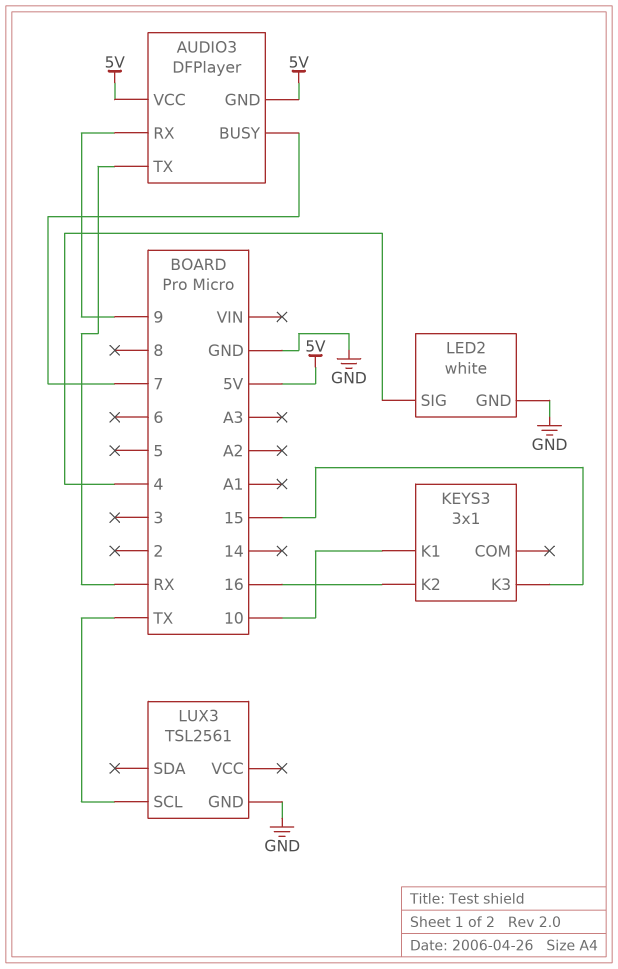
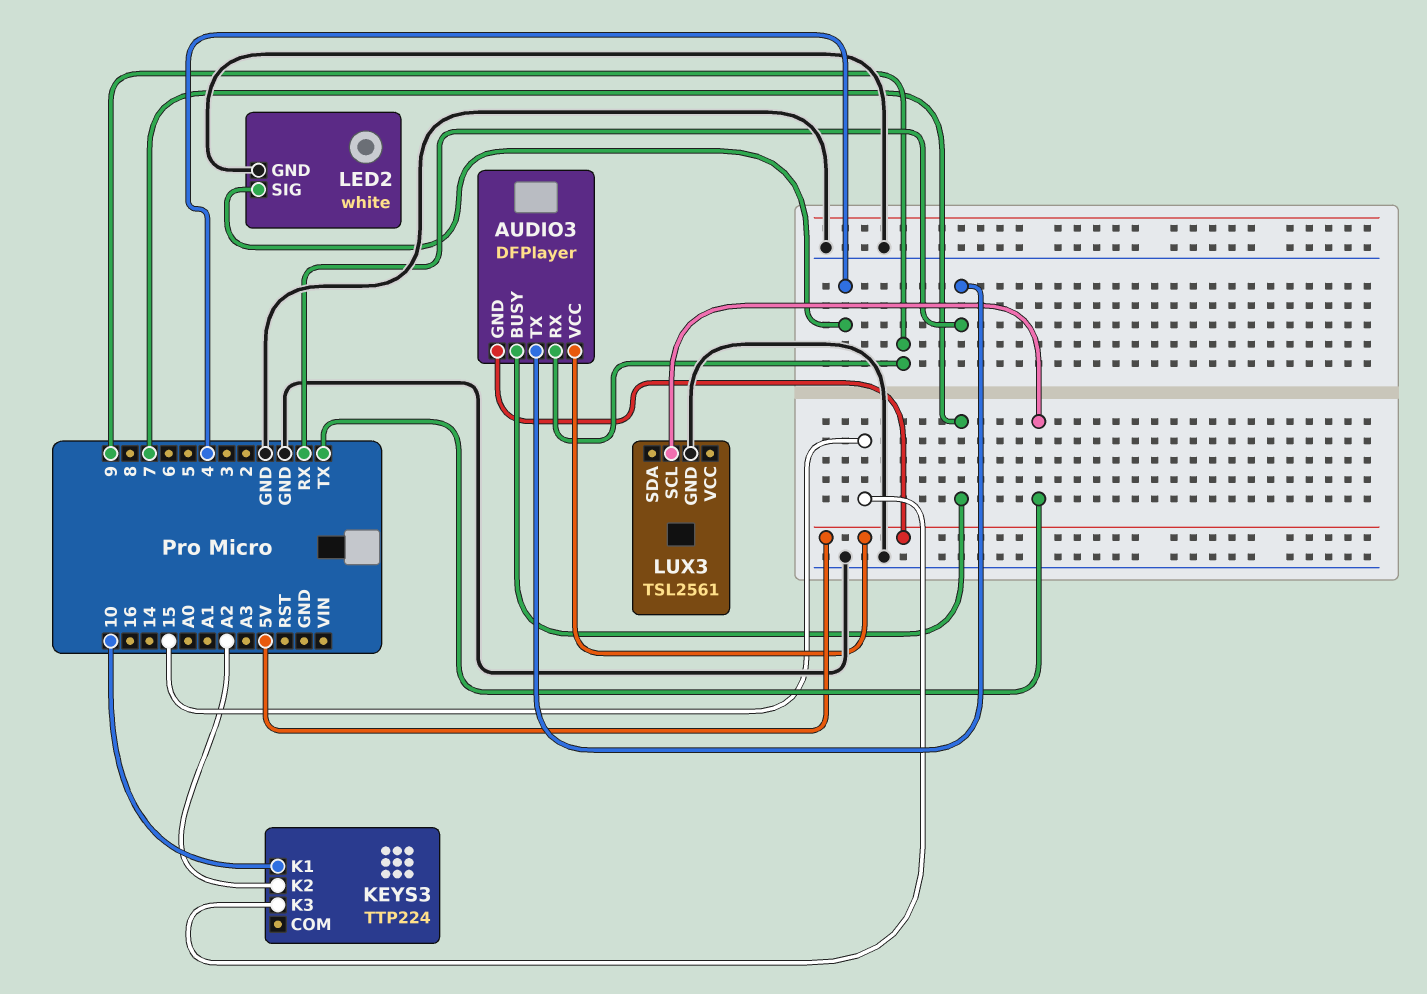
KEYS3: 3x1 -> TTP224
KEYS3 pin K2: 16 -> A2

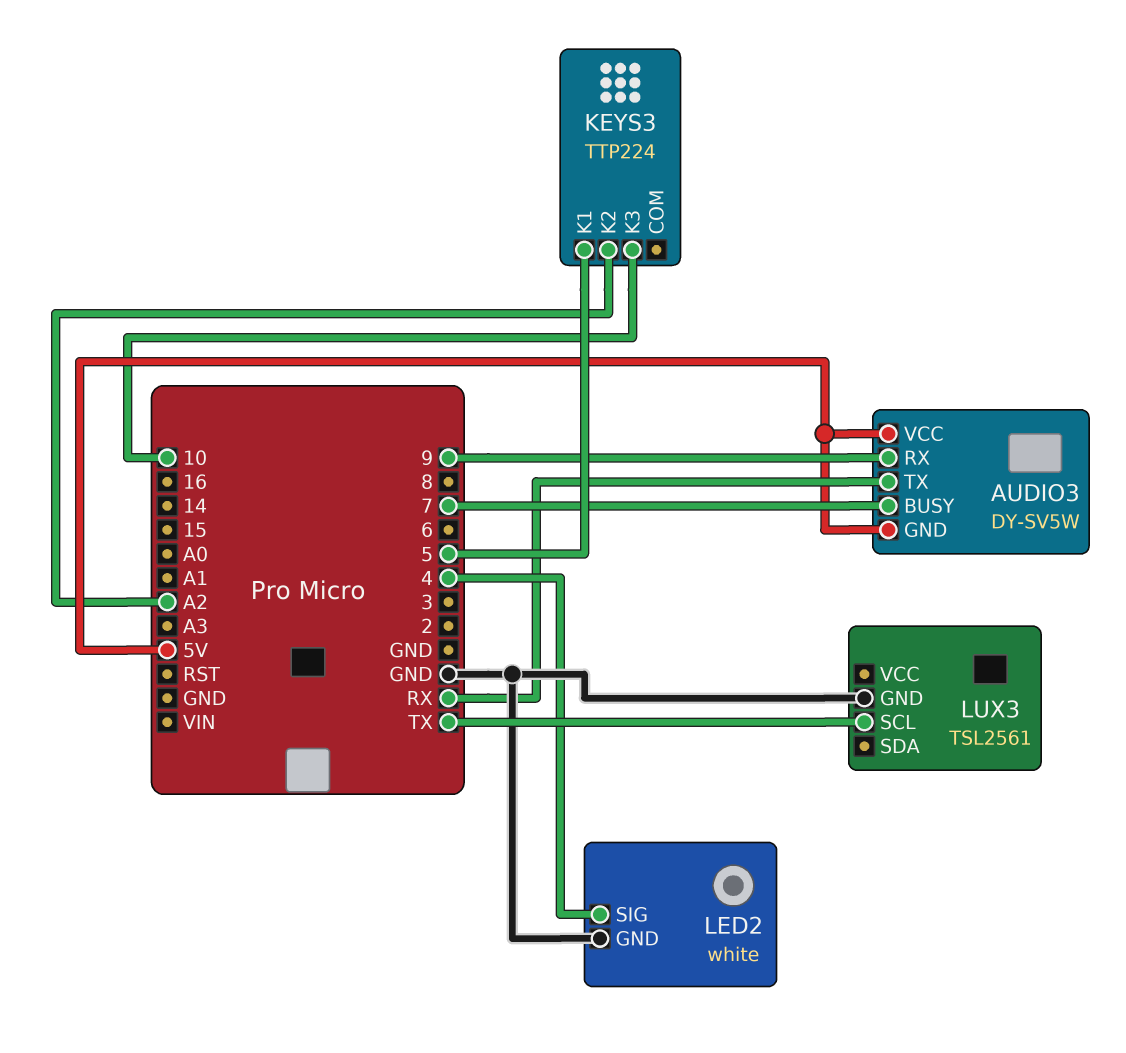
AUDIO3: DFPlayer -> DY-SV5W
KEYS3 pin K1: 10 -> 5
KEYS3 pin K3: 15 -> 10

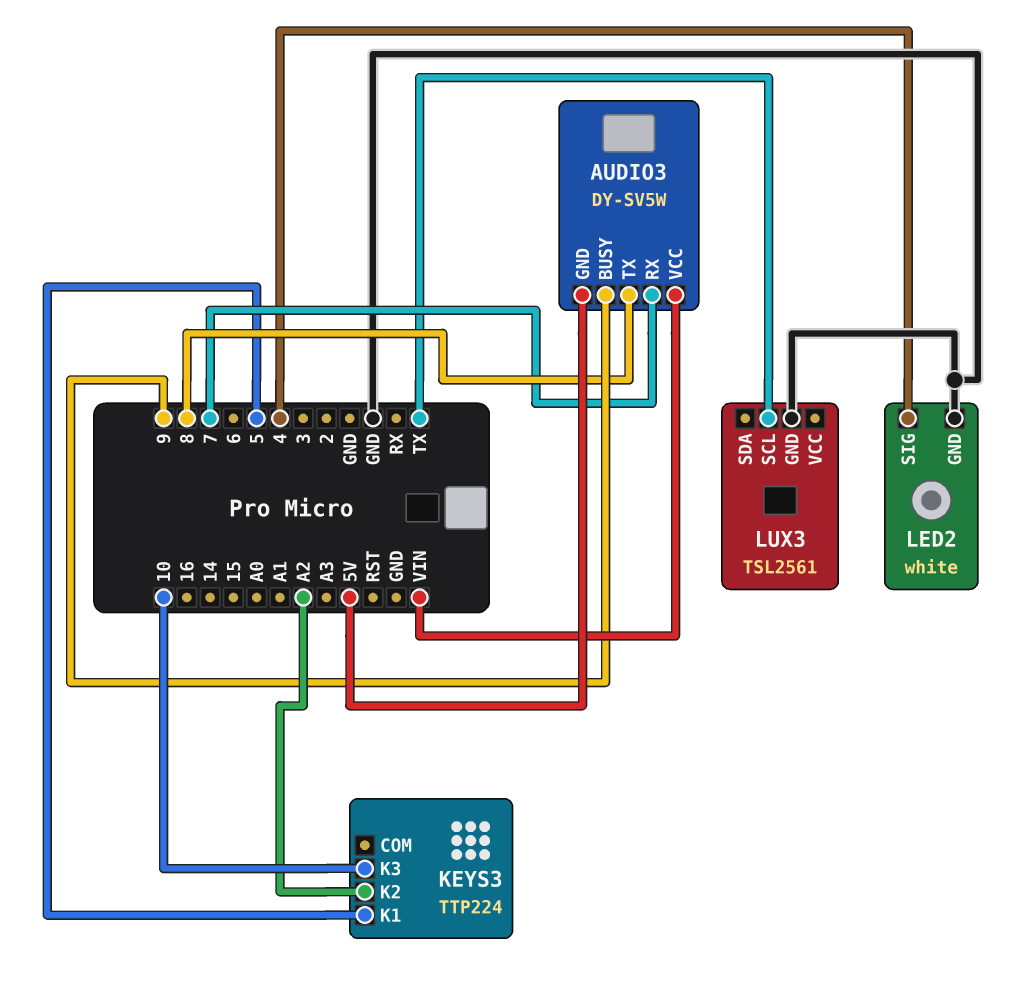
AUDIO3 pin BUSY: 7 -> 9
AUDIO3 pin RX: 9 -> 7
AUDIO3 pin TX: RX -> 8
AUDIO3 pin VCC: 5V -> VIN

